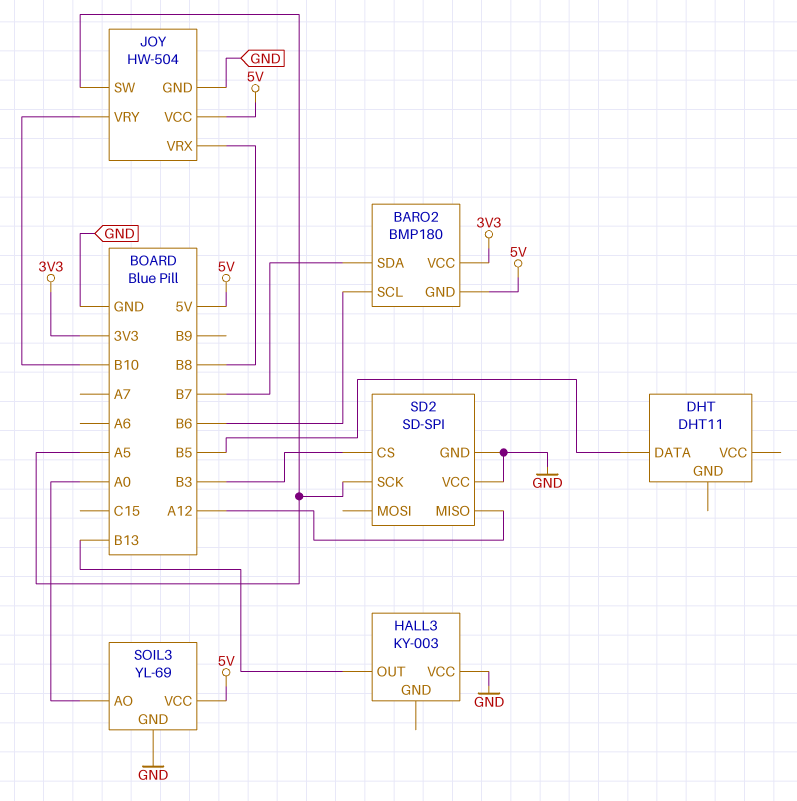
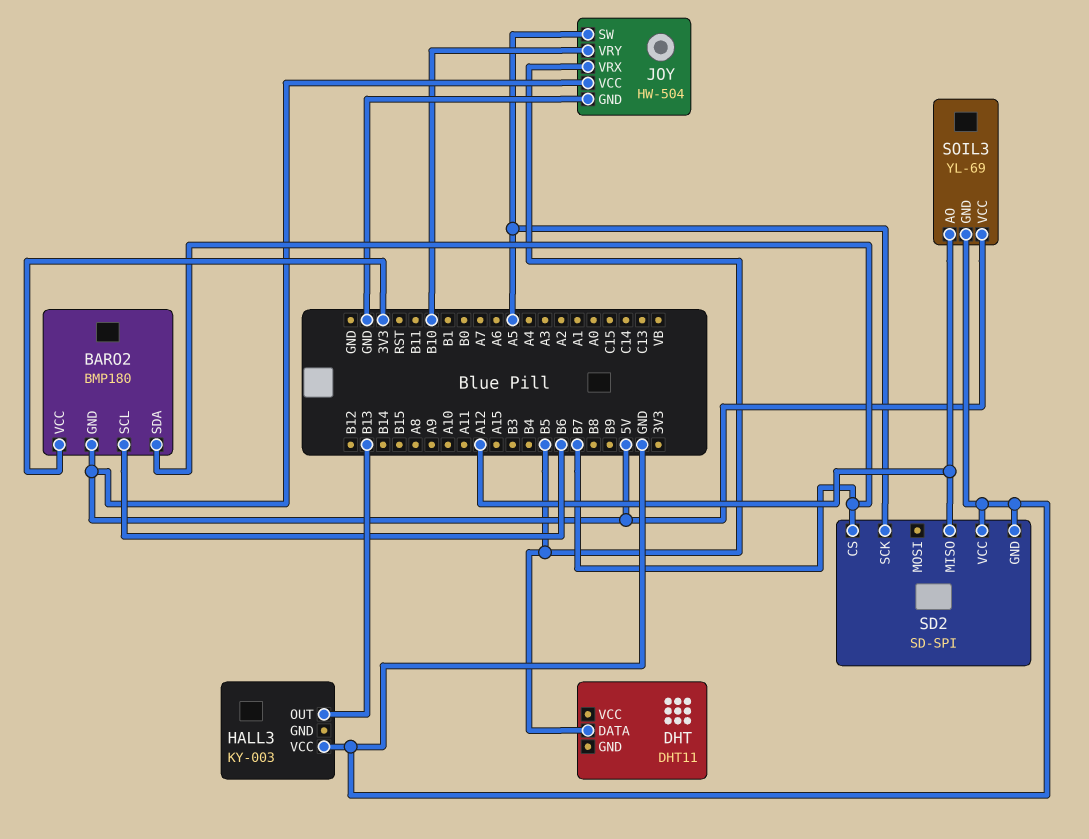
JOY pin VRX: B8 -> B5
SD2 pin CS: B3 -> B7
SOIL3 pin AO: A0 -> A12

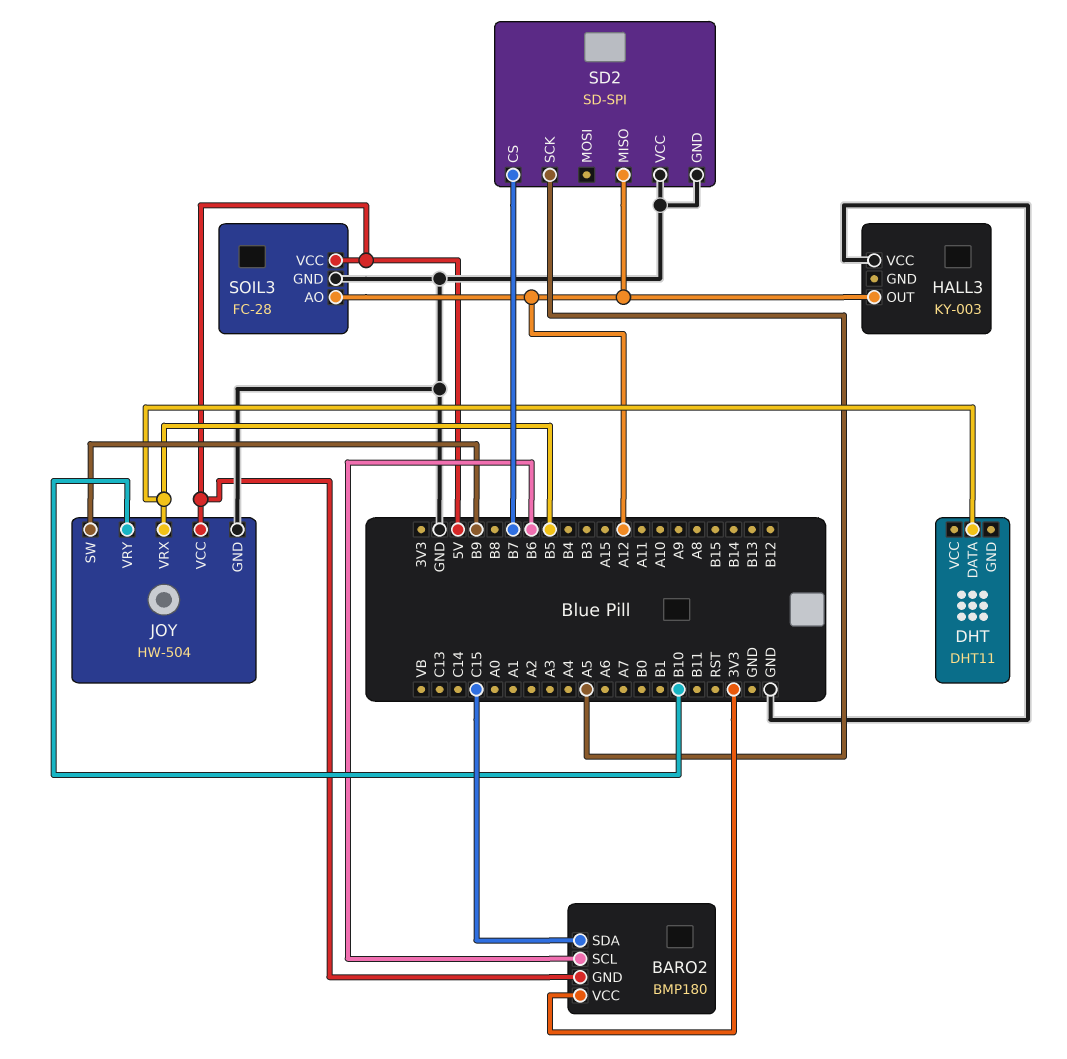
BARO2 pin SDA: B7 -> C15
HALL3 pin OUT: B13 -> A12
JOY pin SW: A5 -> B9
SOIL3: YL-69 -> FC-28

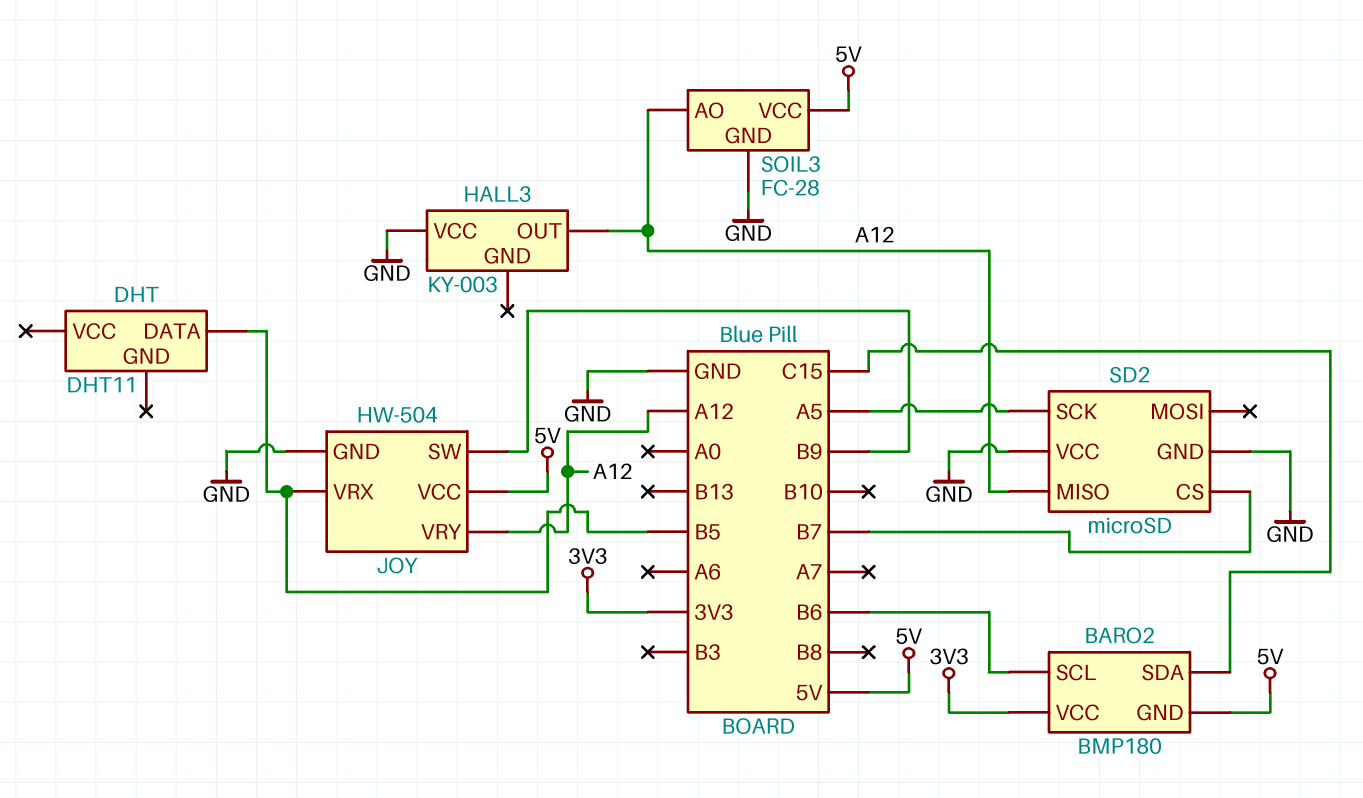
JOY pin VRY: B10 -> A12
SD2: SD-SPI -> microSD

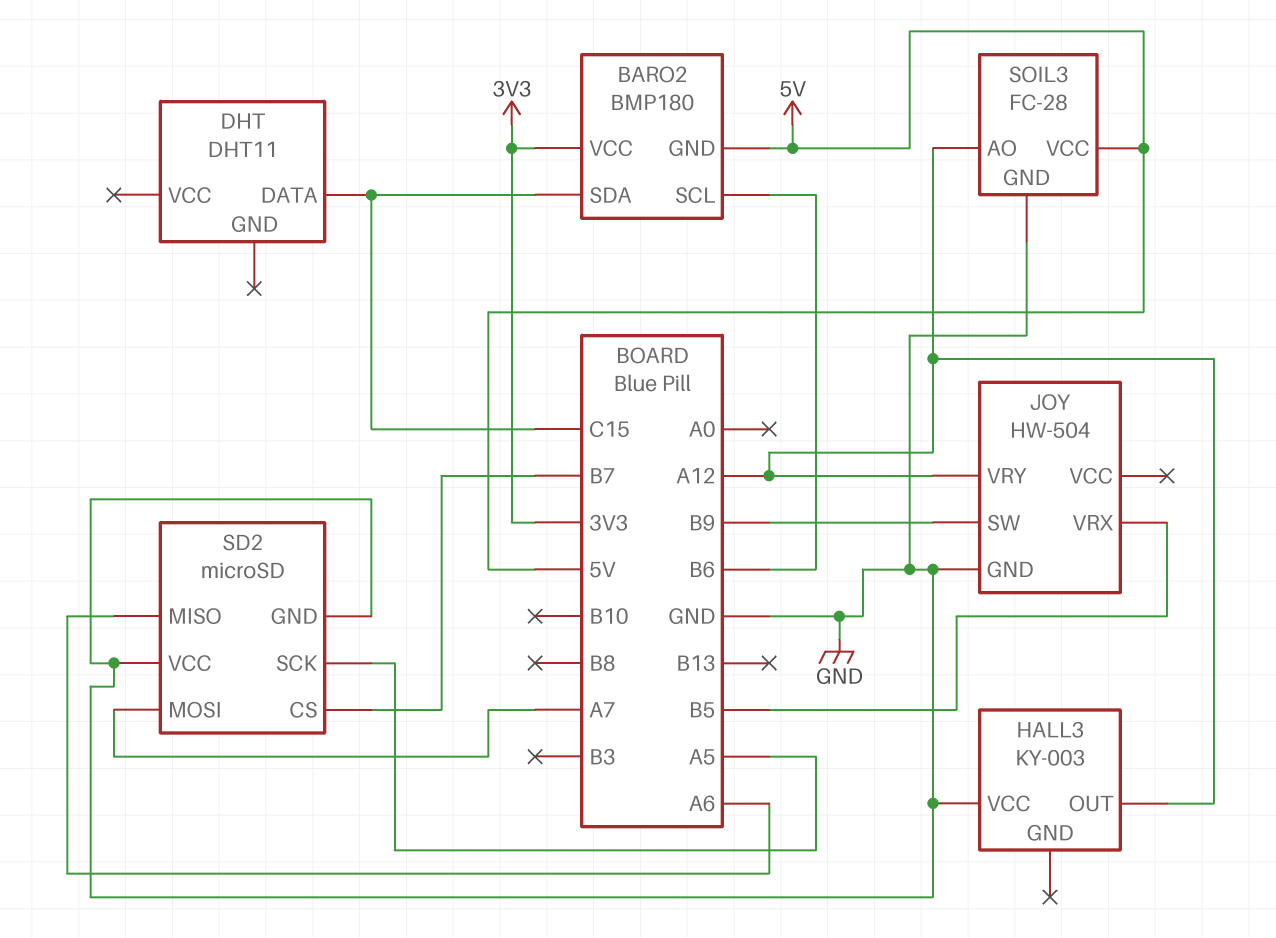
DHT pin DATA: B5 -> C15
JOY pin VCC: 5V -> none
SD2 pin MISO: A12 -> A6
SD2 pin MOSI: none -> A7

